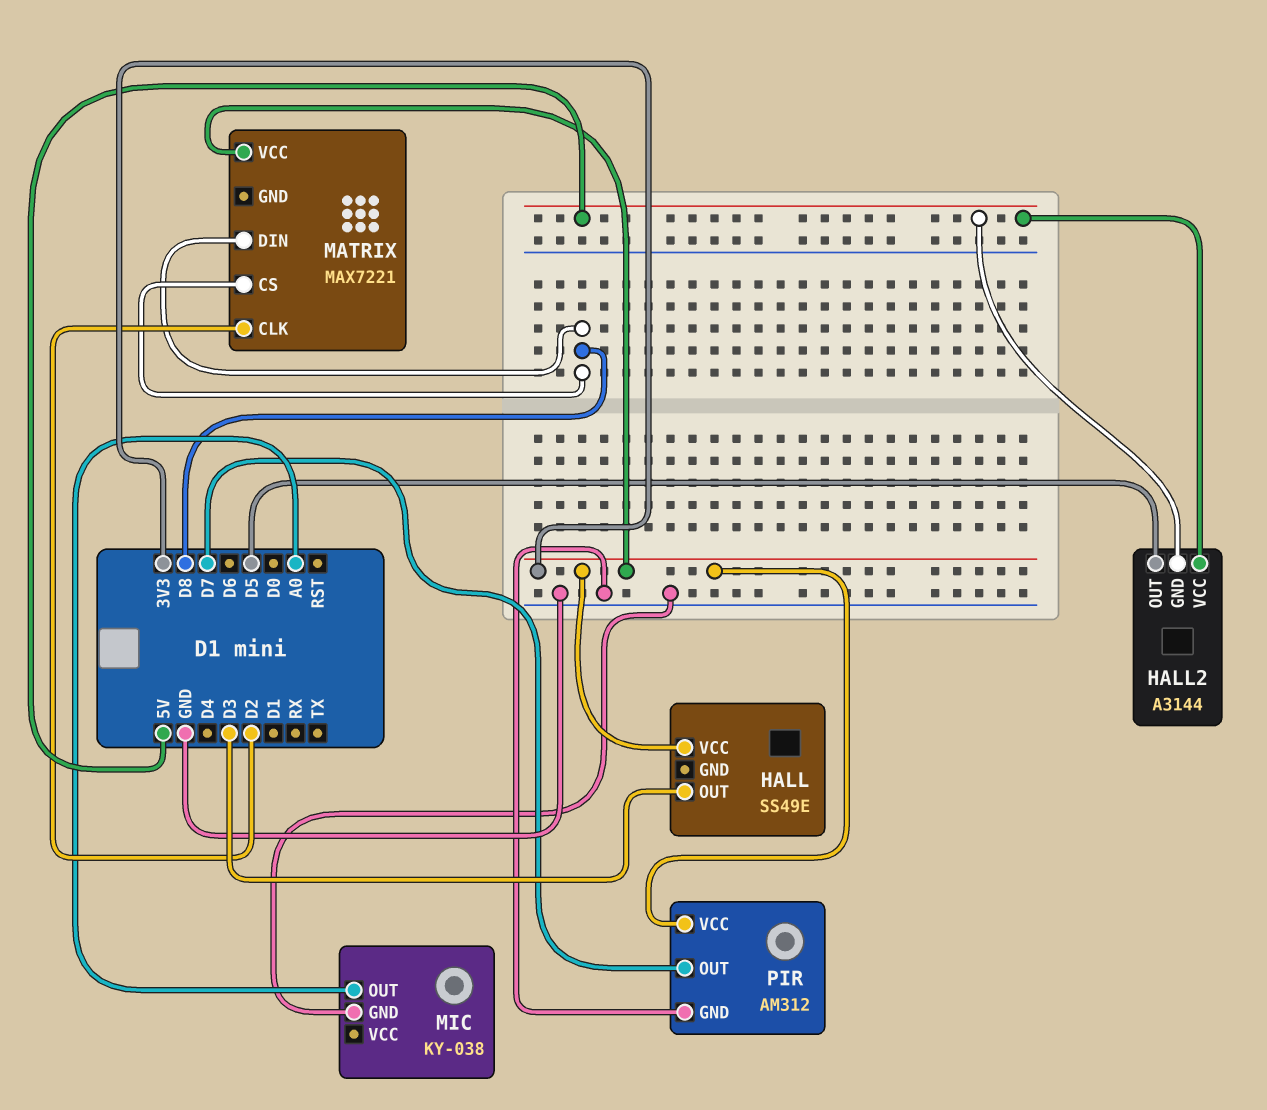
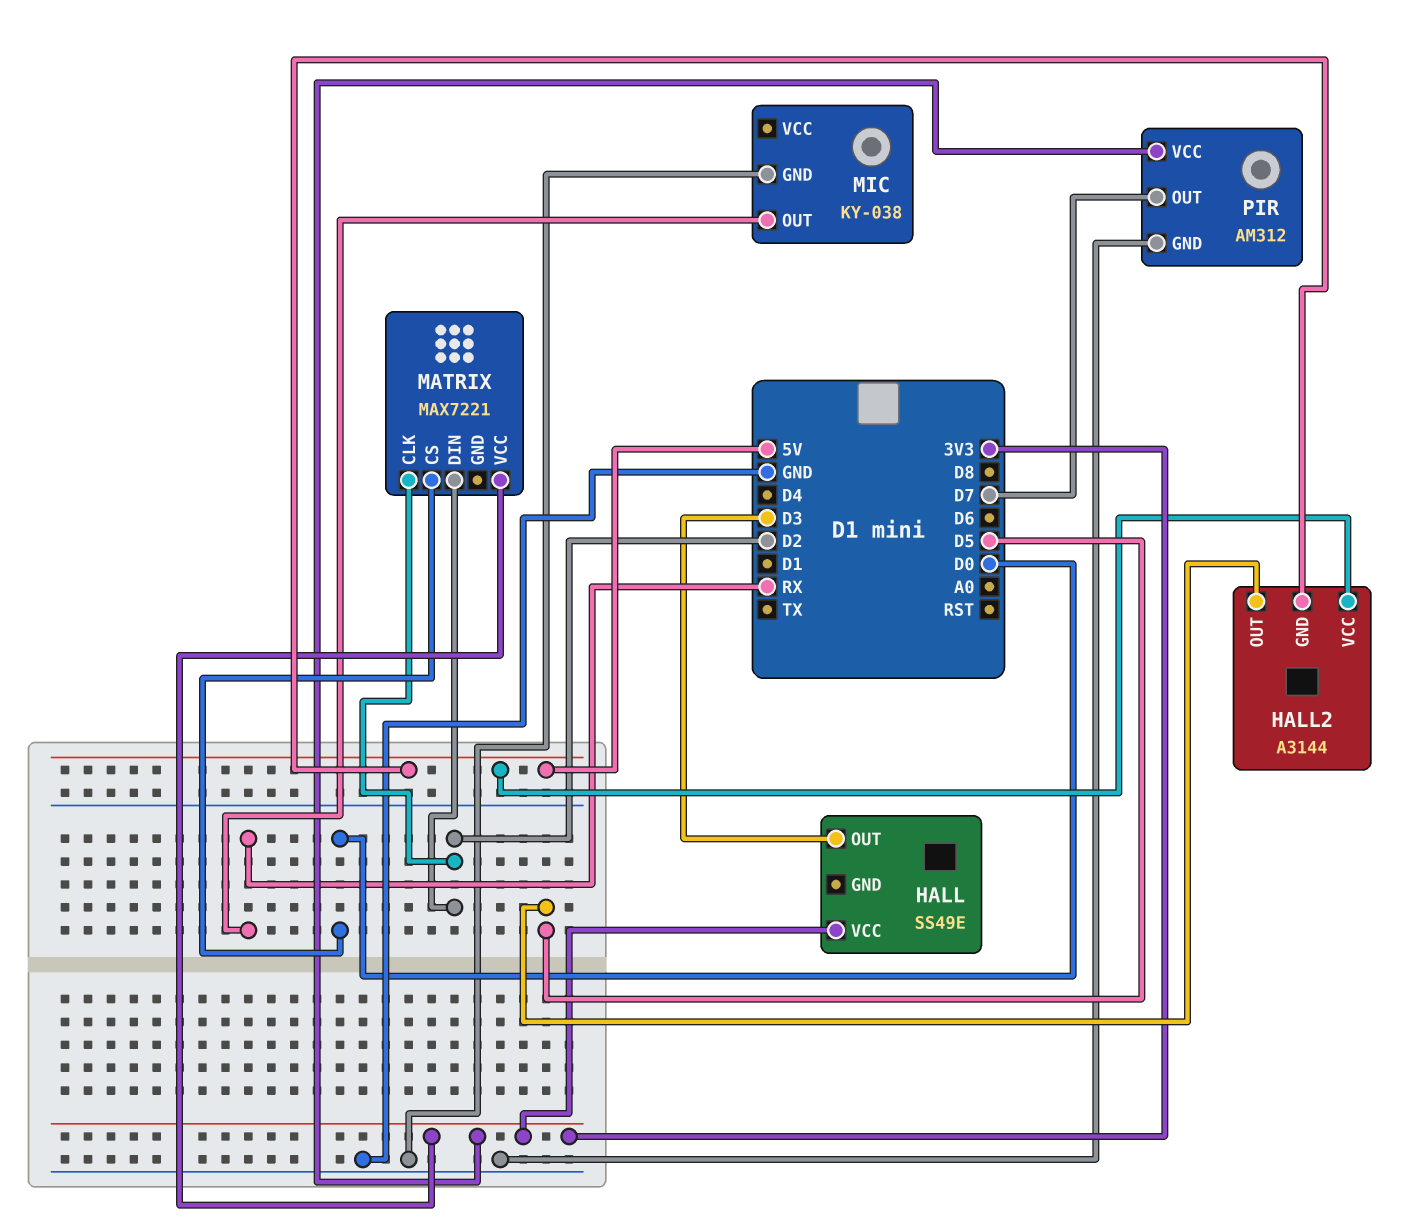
MATRIX pin CS: D8 -> D0
MATRIX pin DIN: D8 -> D2
MIC pin OUT: A0 -> RX

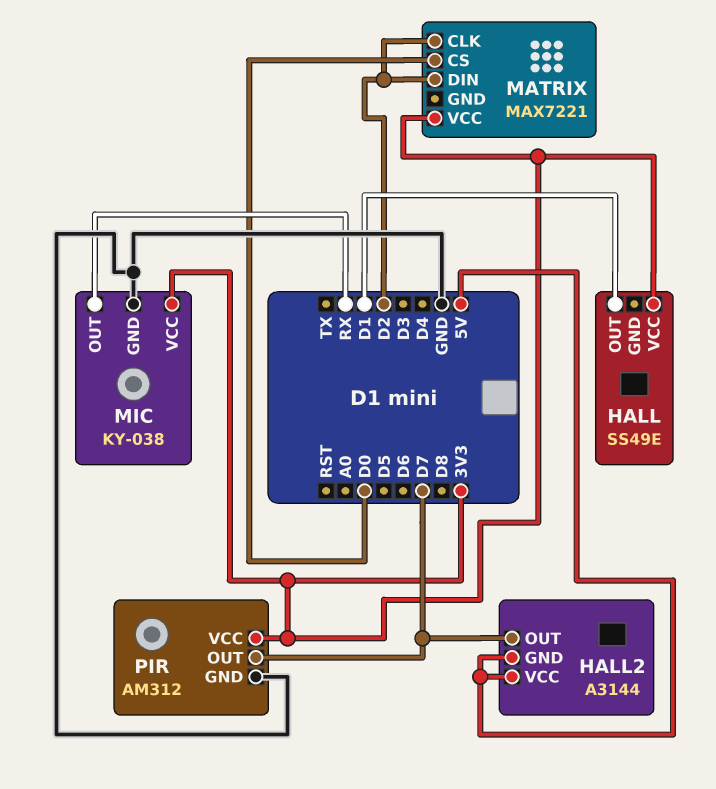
HALL pin OUT: D3 -> D1
HALL2 pin OUT: D5 -> D7
MIC pin VCC: none -> 3V3

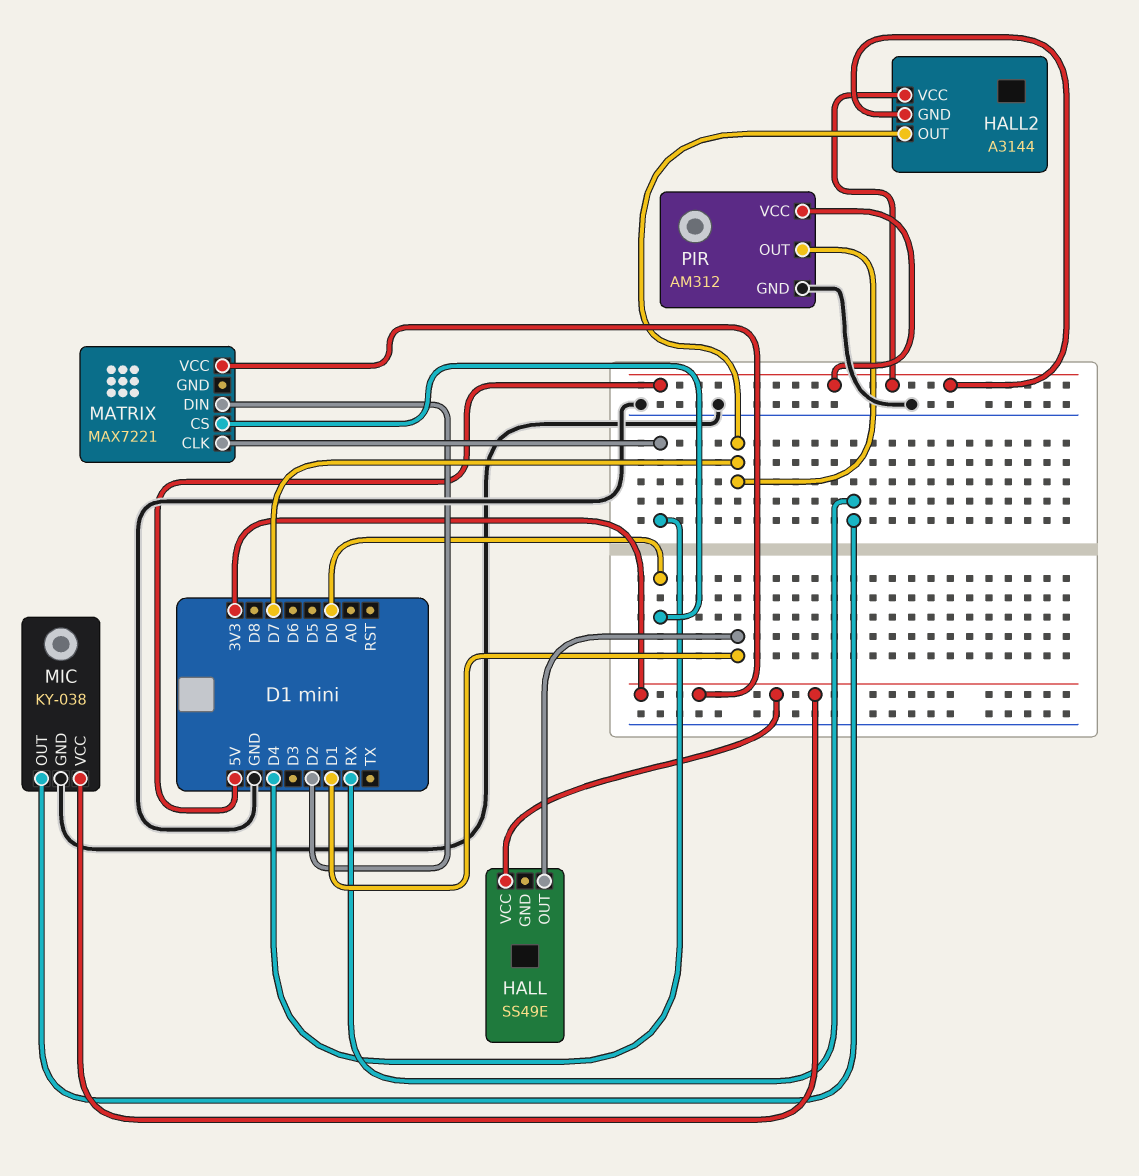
MATRIX pin CLK: D2 -> D4
PIR pin VCC: 3V3 -> 5V

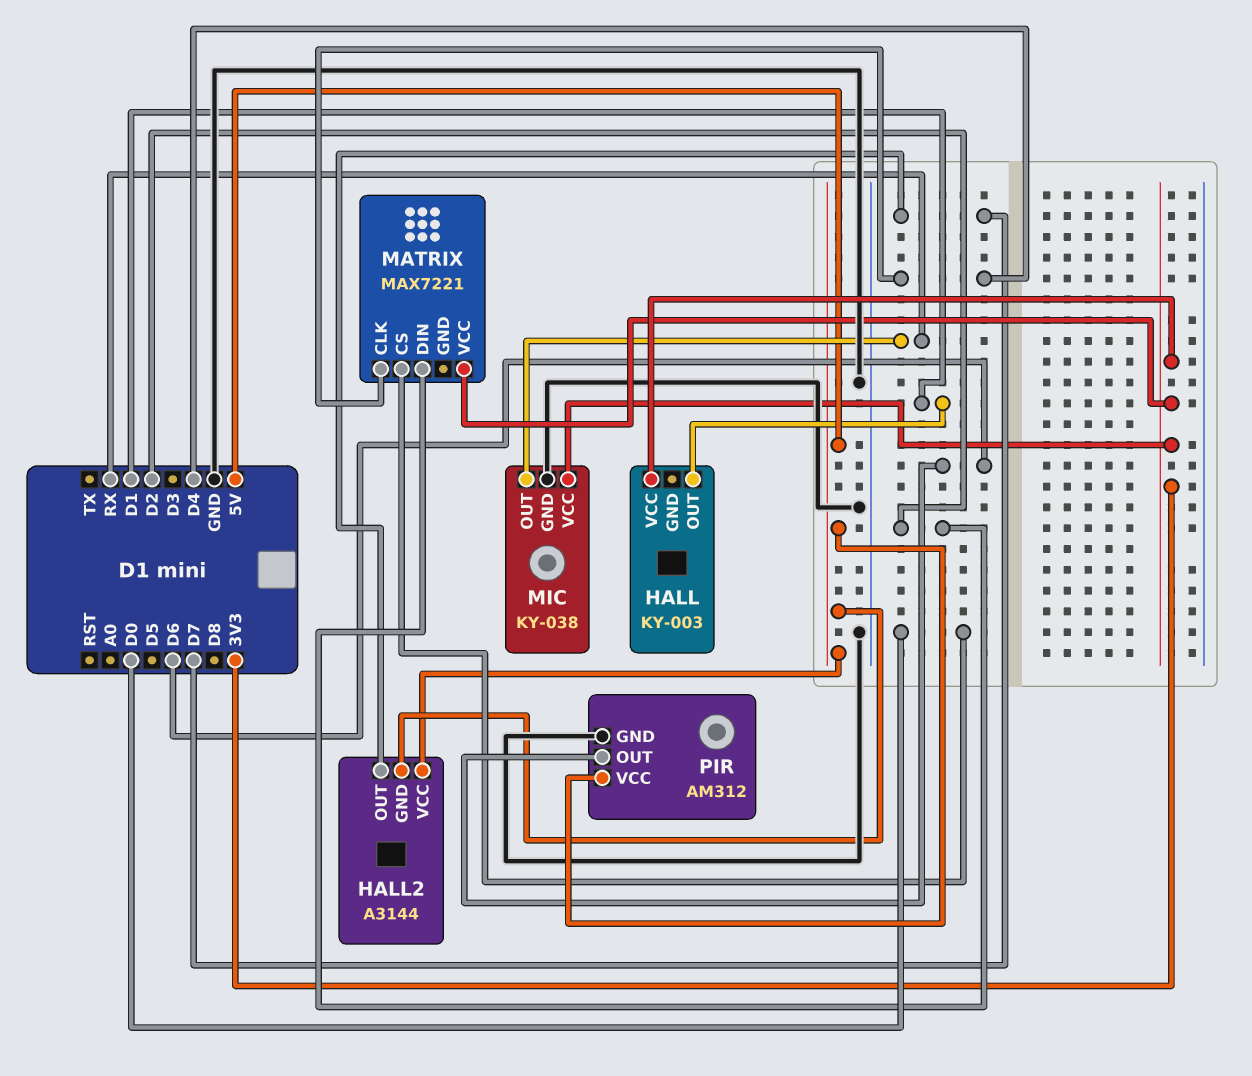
HALL: SS49E -> KY-003
PIR pin OUT: D7 -> D6

